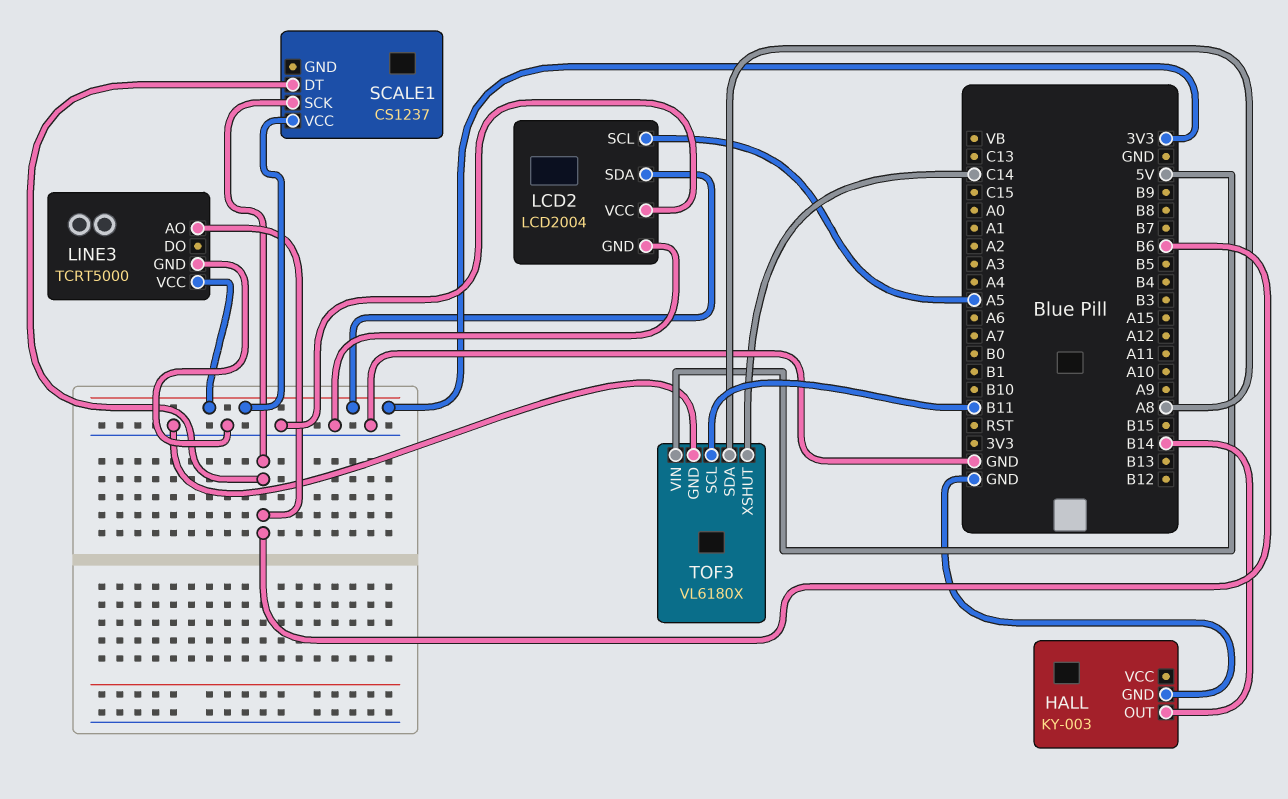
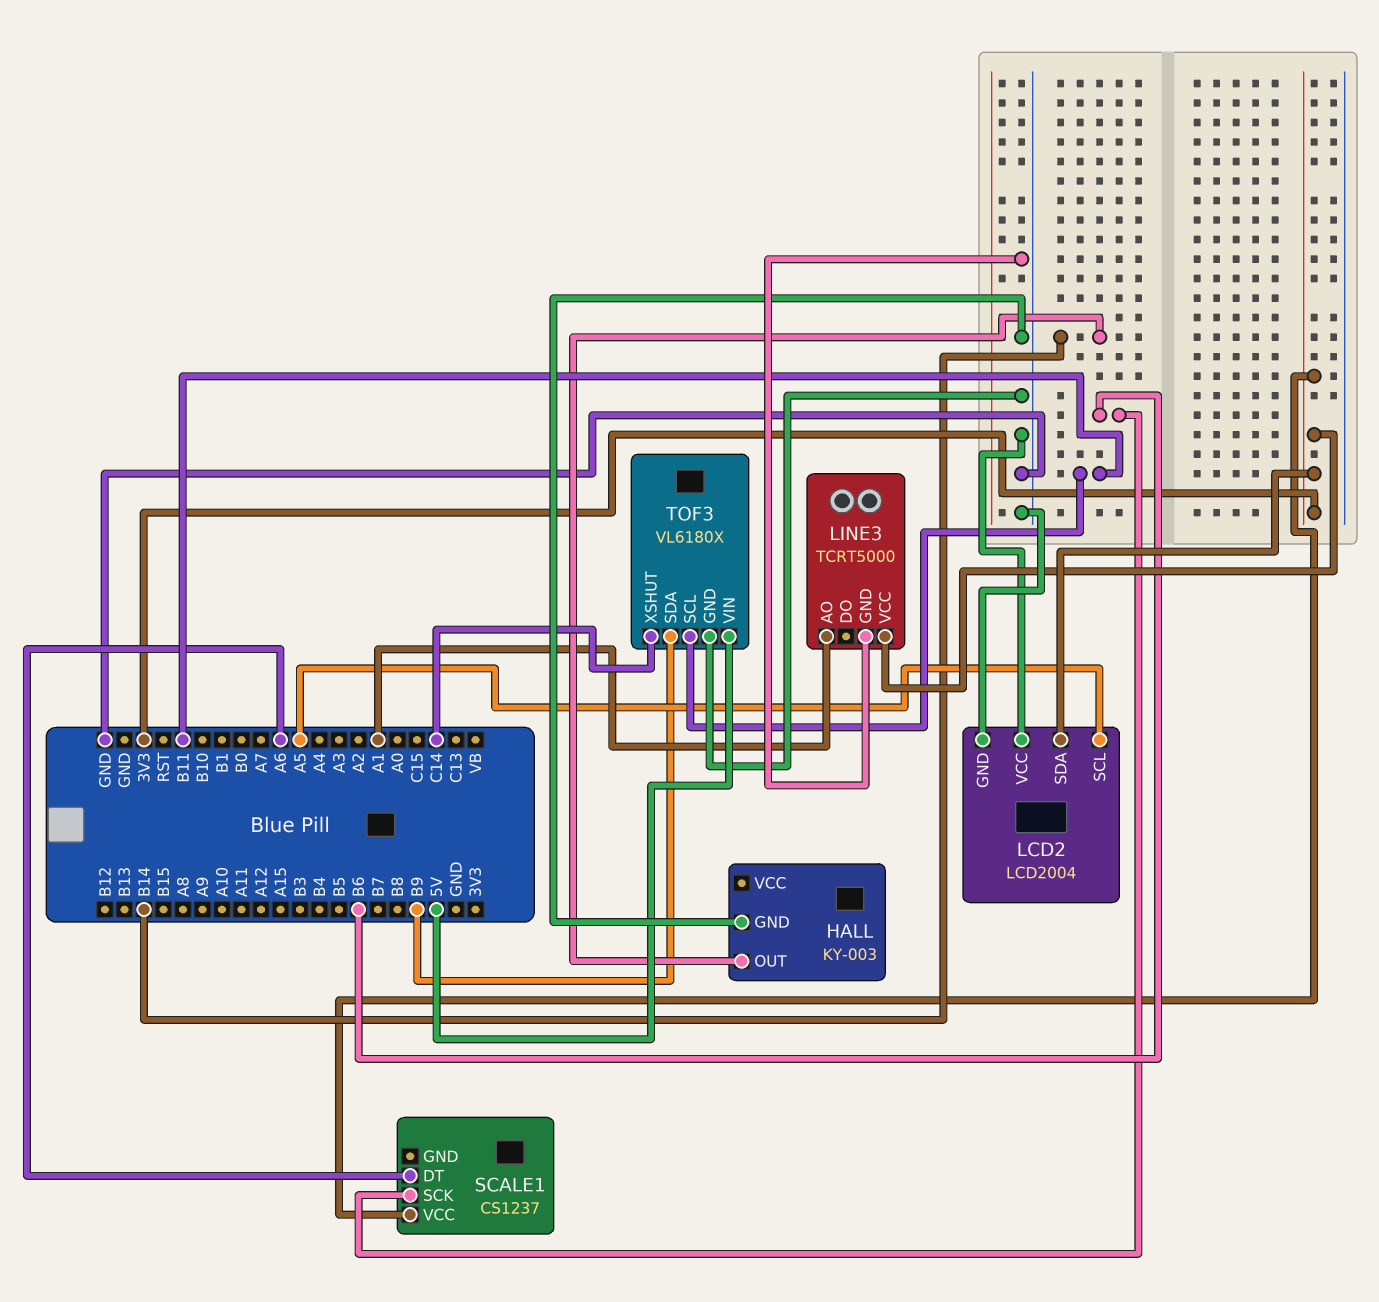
LINE3 pin AO: B6 -> A1
SCALE1 pin DT: B6 -> A6
TOF3 pin SDA: A8 -> B9

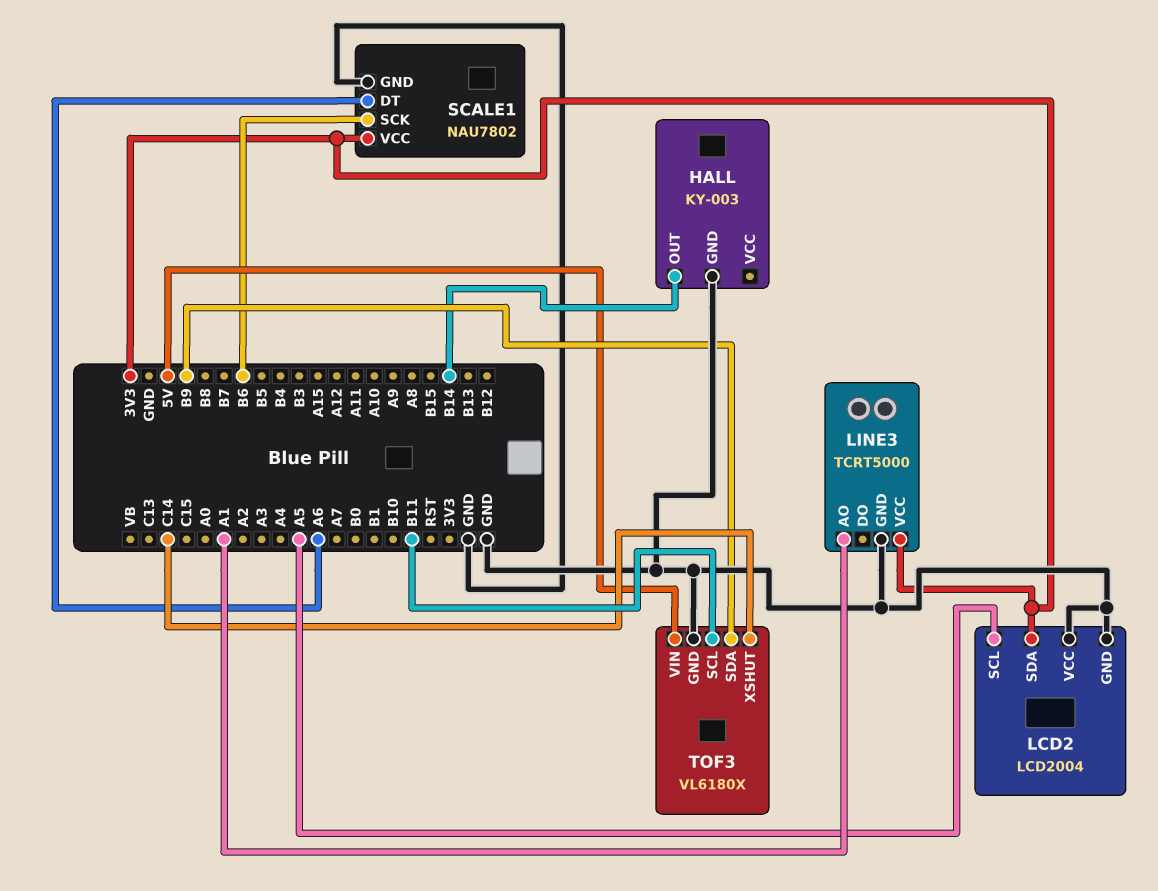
SCALE1: CS1237 -> NAU7802
SCALE1 pin GND: none -> GND

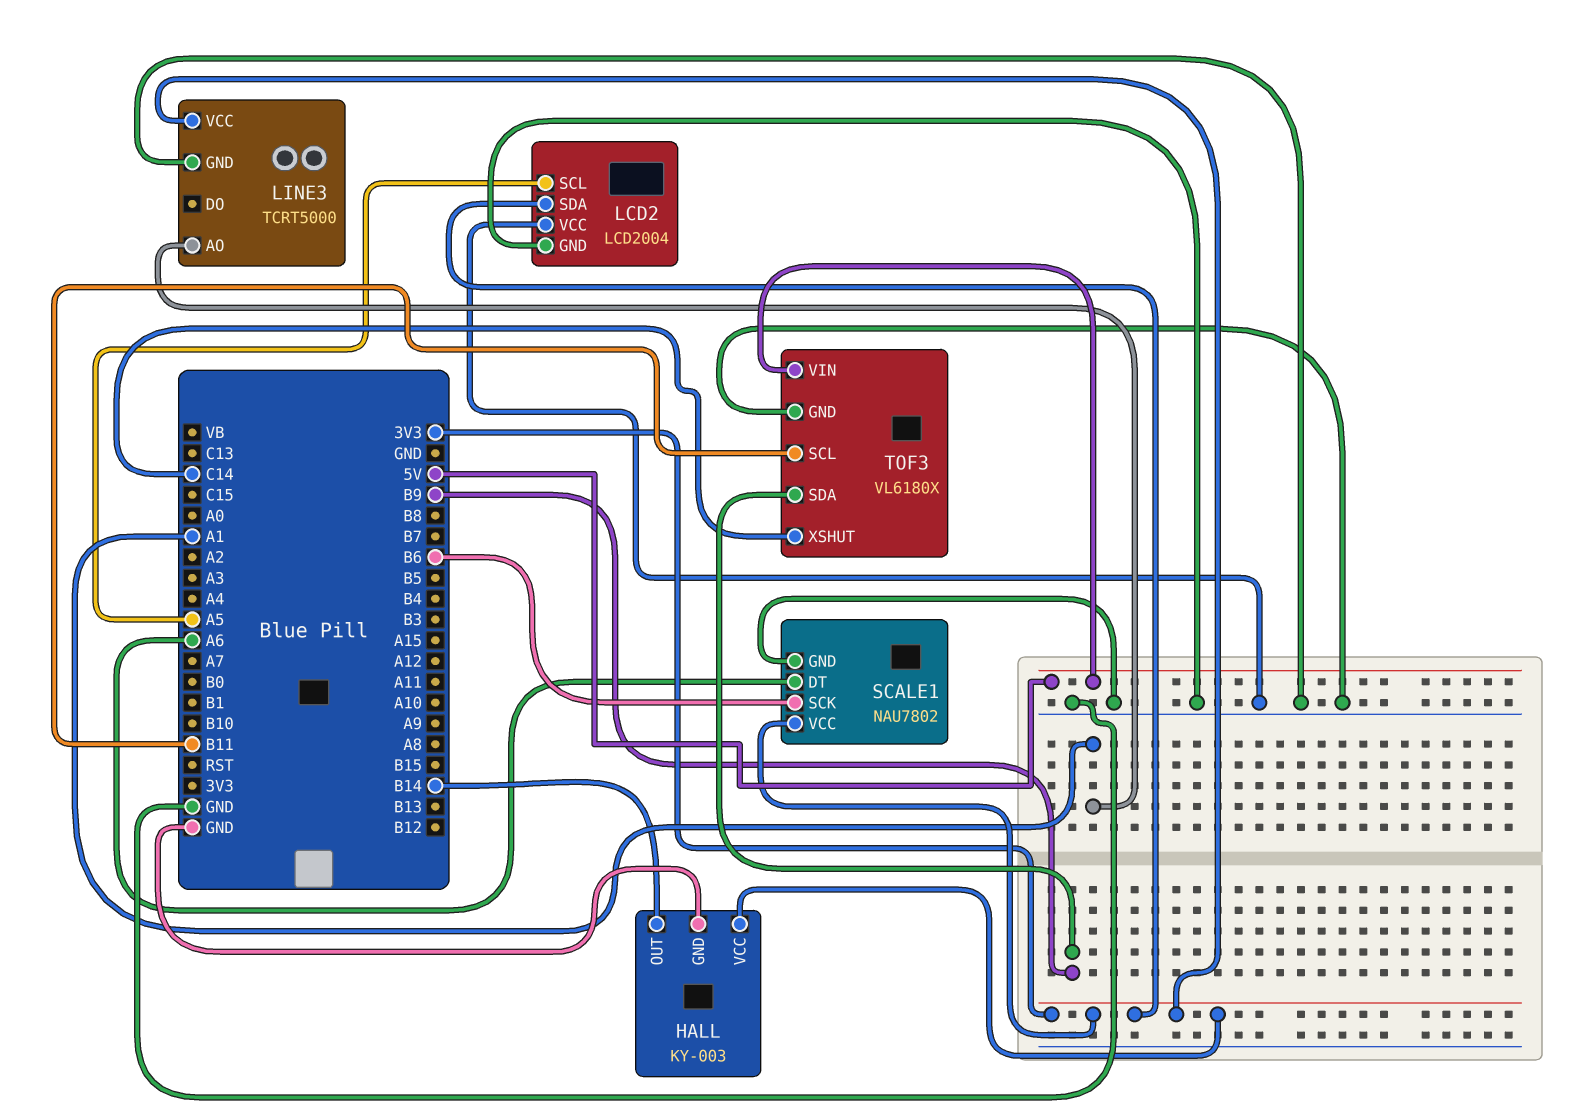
HALL pin VCC: none -> 3V3

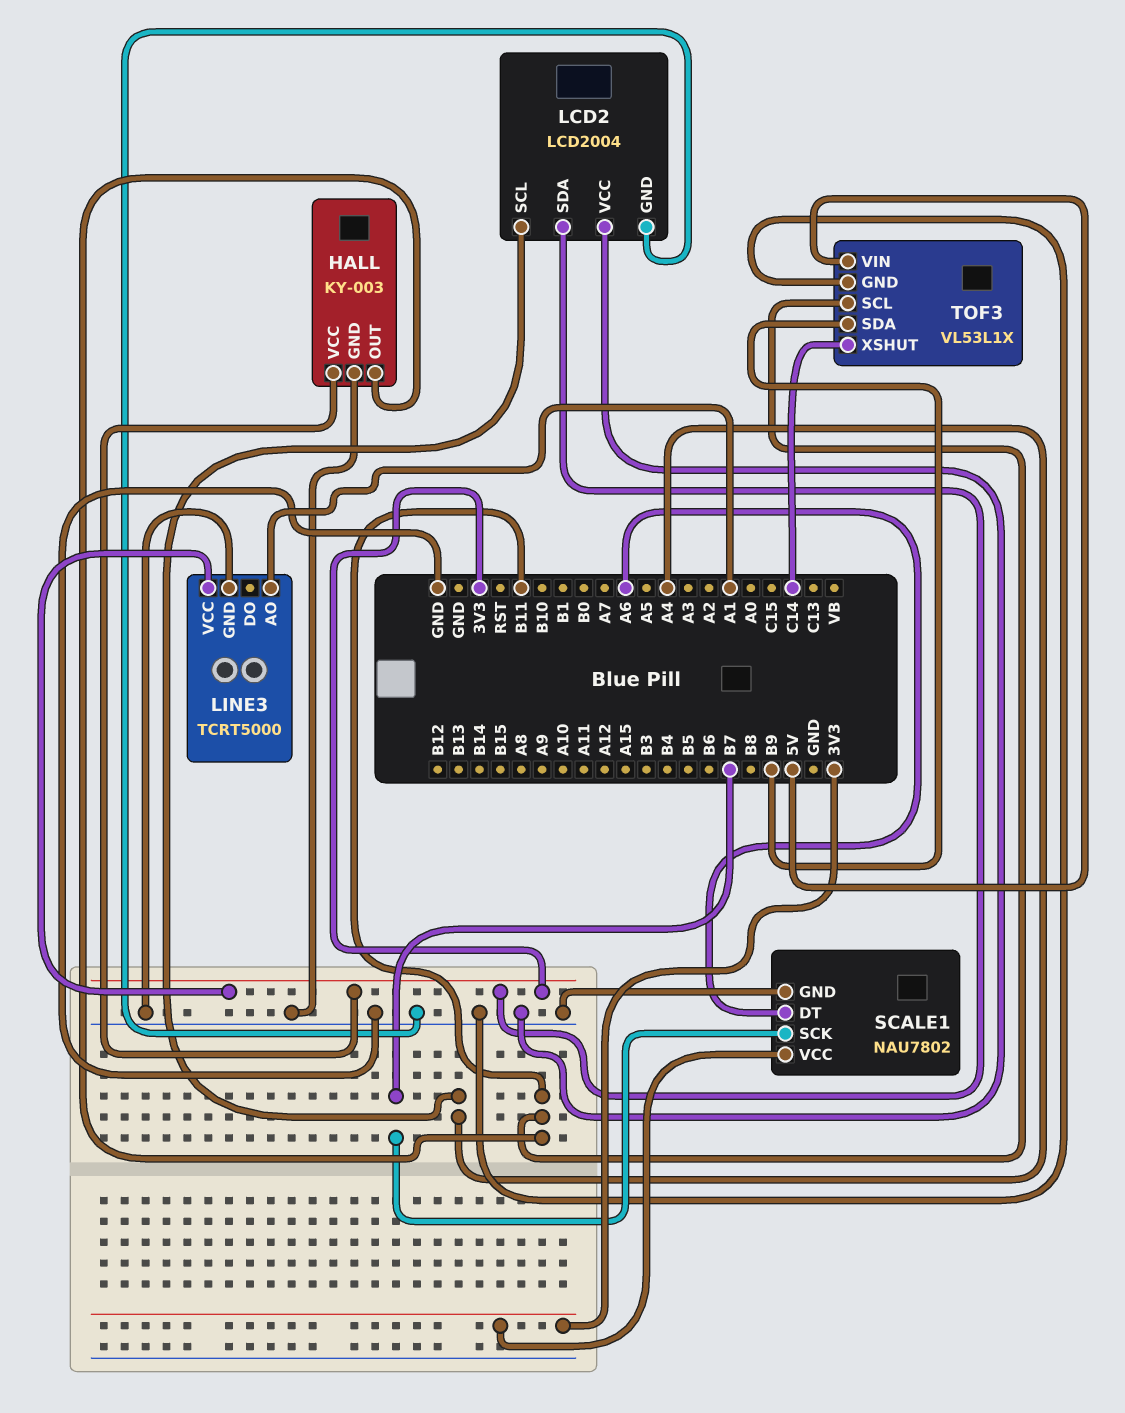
HALL pin OUT: B14 -> B11
LCD2 pin SCL: A5 -> A4
SCALE1 pin SCK: B6 -> B7
TOF3: VL6180X -> VL53L1X

